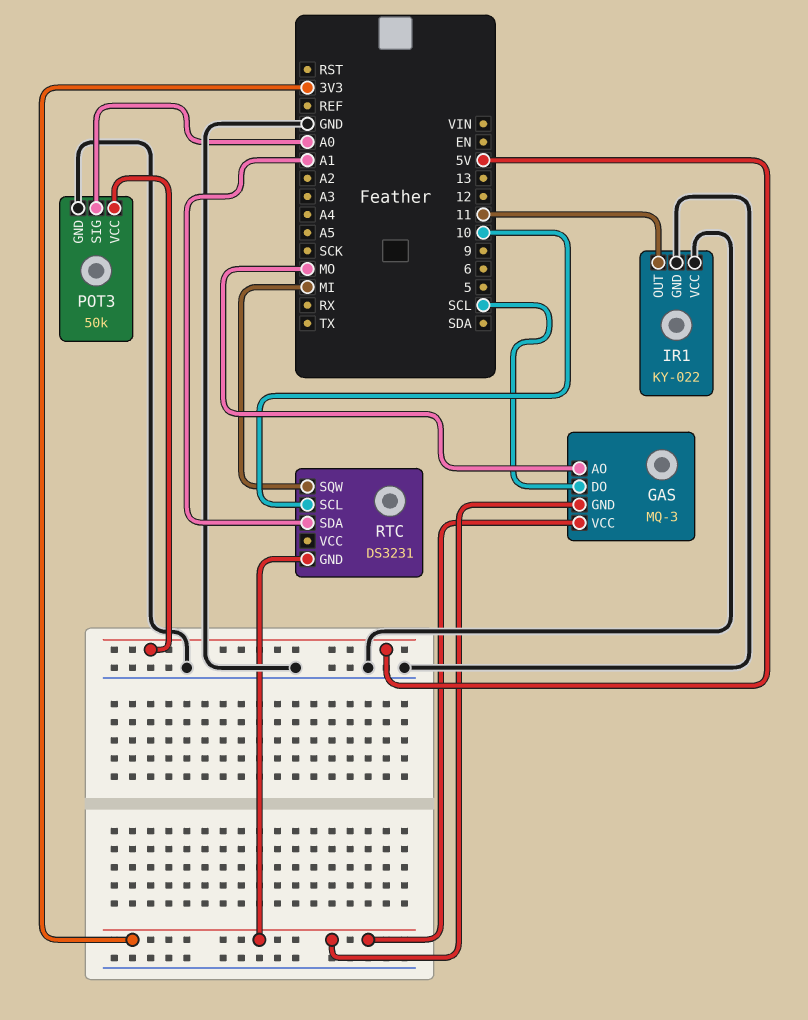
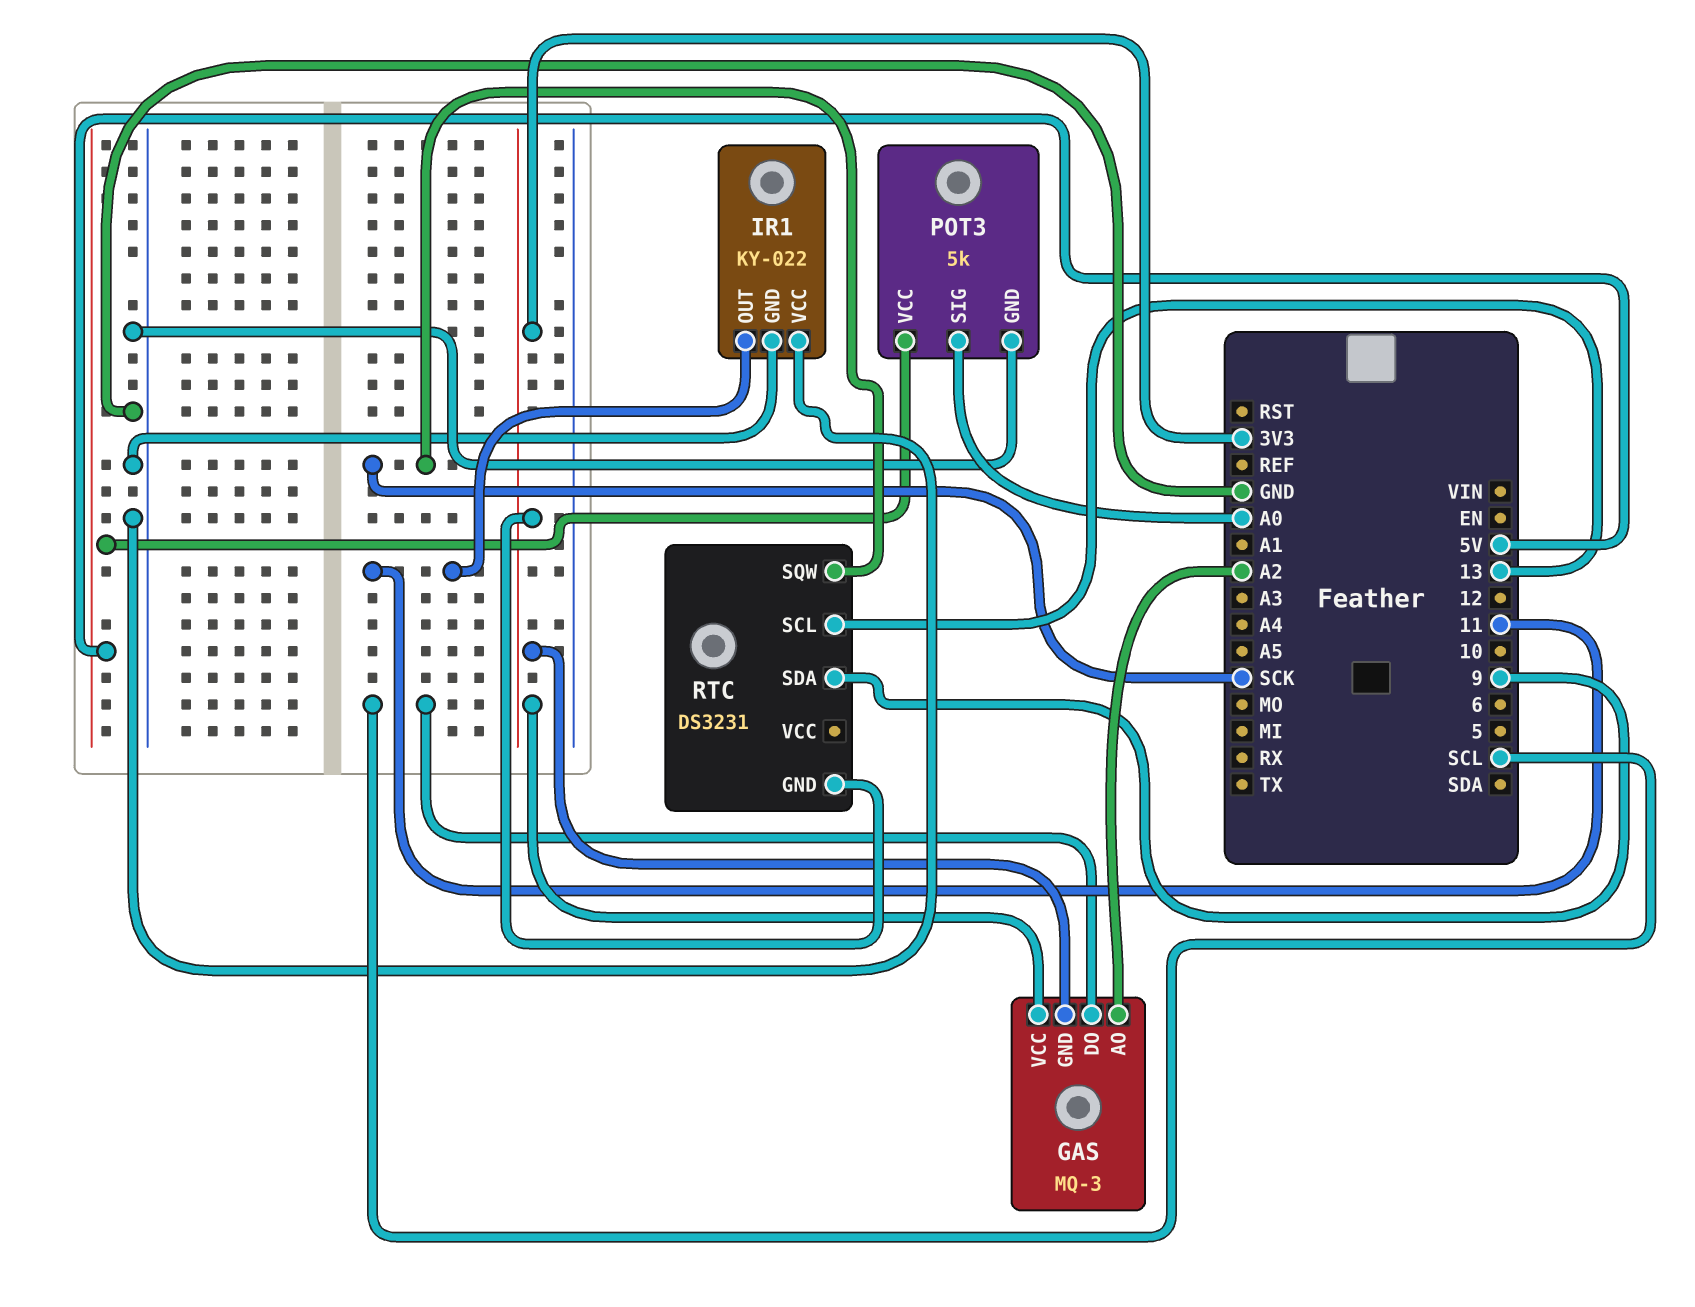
GAS pin AO: MO -> A2
POT3: 50k -> 5k
RTC pin SCL: 10 -> 13
RTC pin SDA: A1 -> 9
RTC pin SQW: MI -> SCK

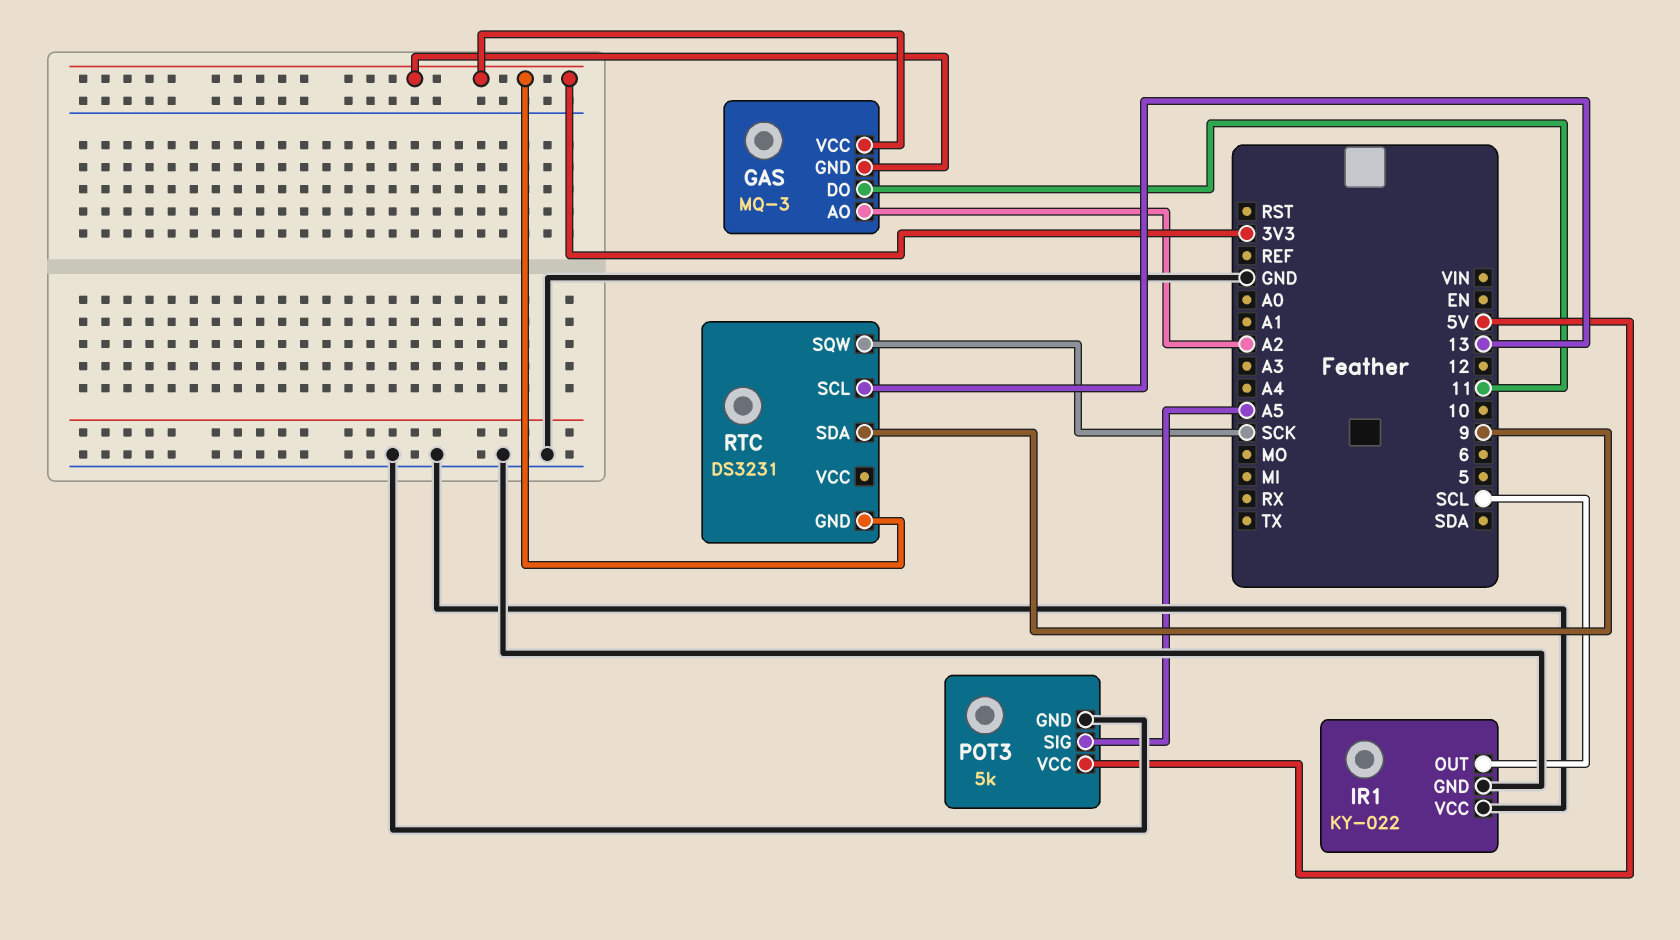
GAS pin DO: SCL -> 11
IR1 pin OUT: 11 -> SCL
POT3 pin SIG: A0 -> A5

